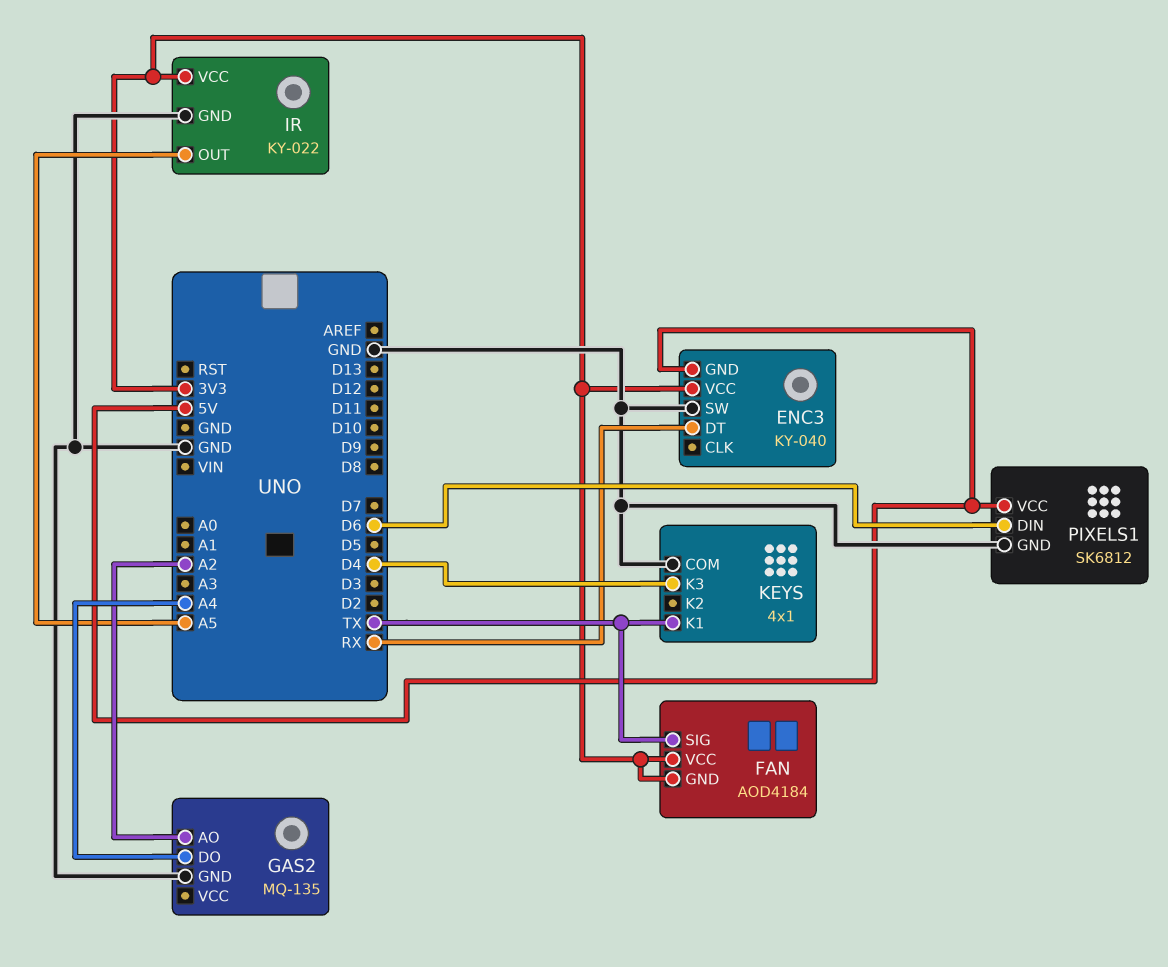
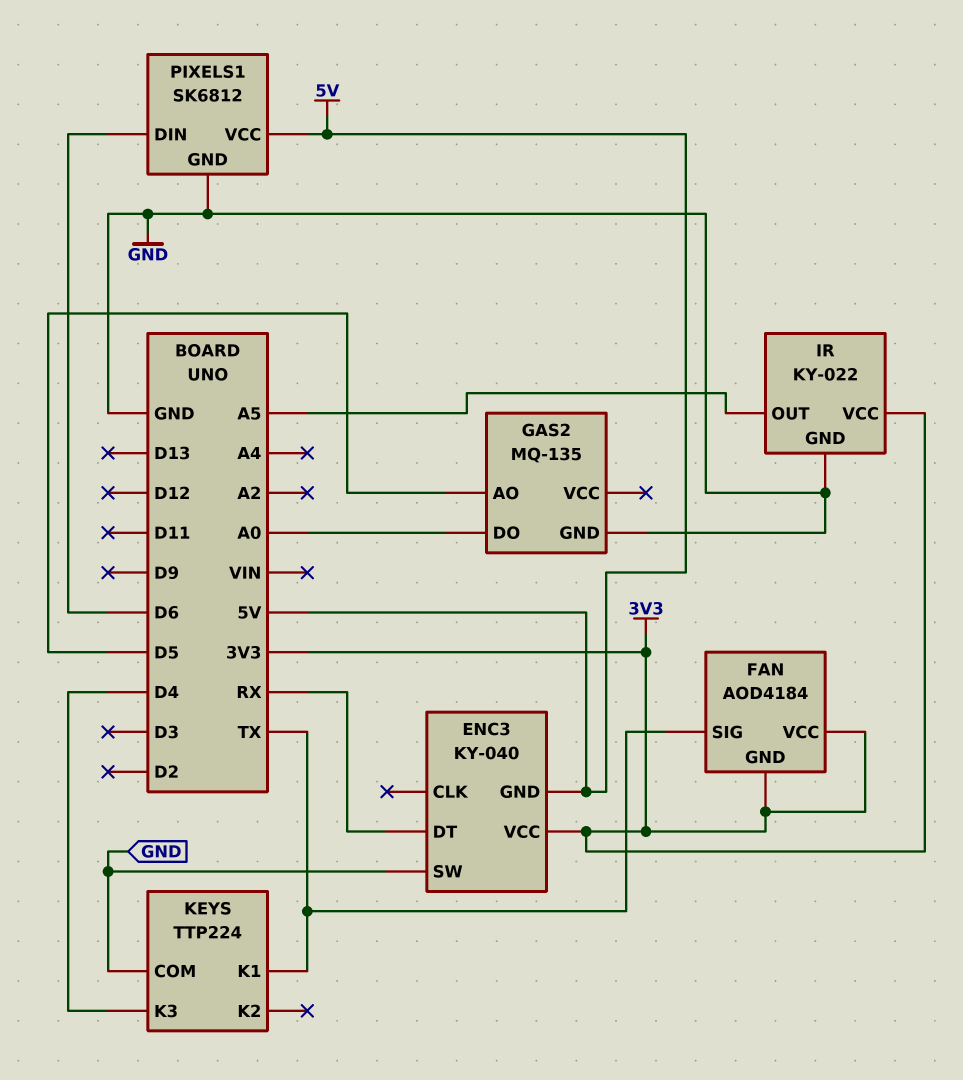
GAS2 pin AO: A2 -> D5
GAS2 pin DO: A4 -> A0
KEYS: 4x1 -> TTP224

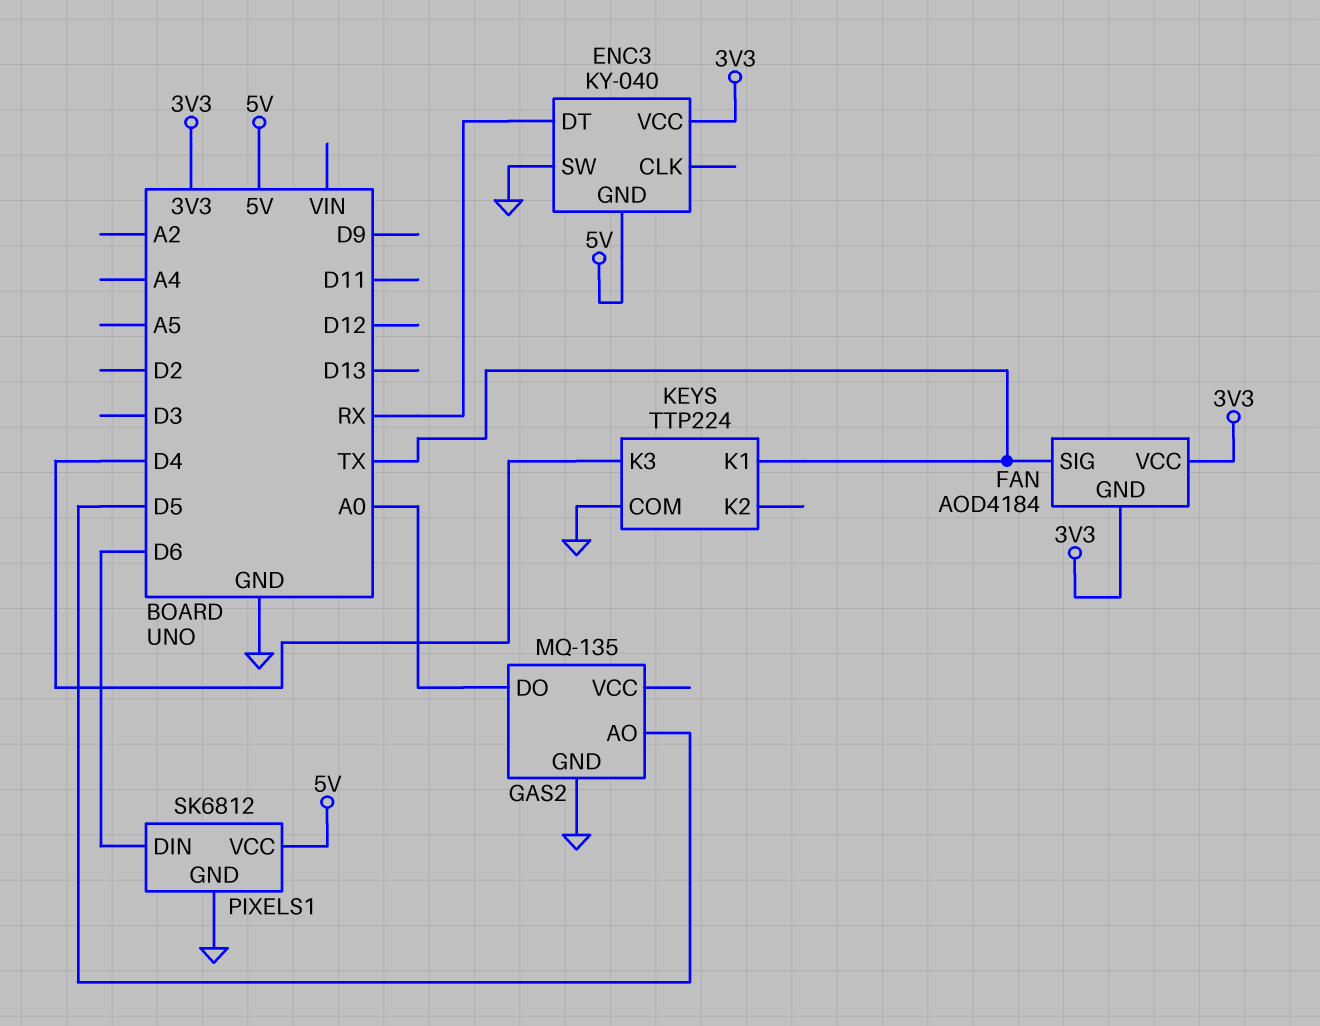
IR: KY-022 -> none
IR pin GND: GND -> none
IR pin OUT: A5 -> none
IR pin VCC: 3V3 -> none

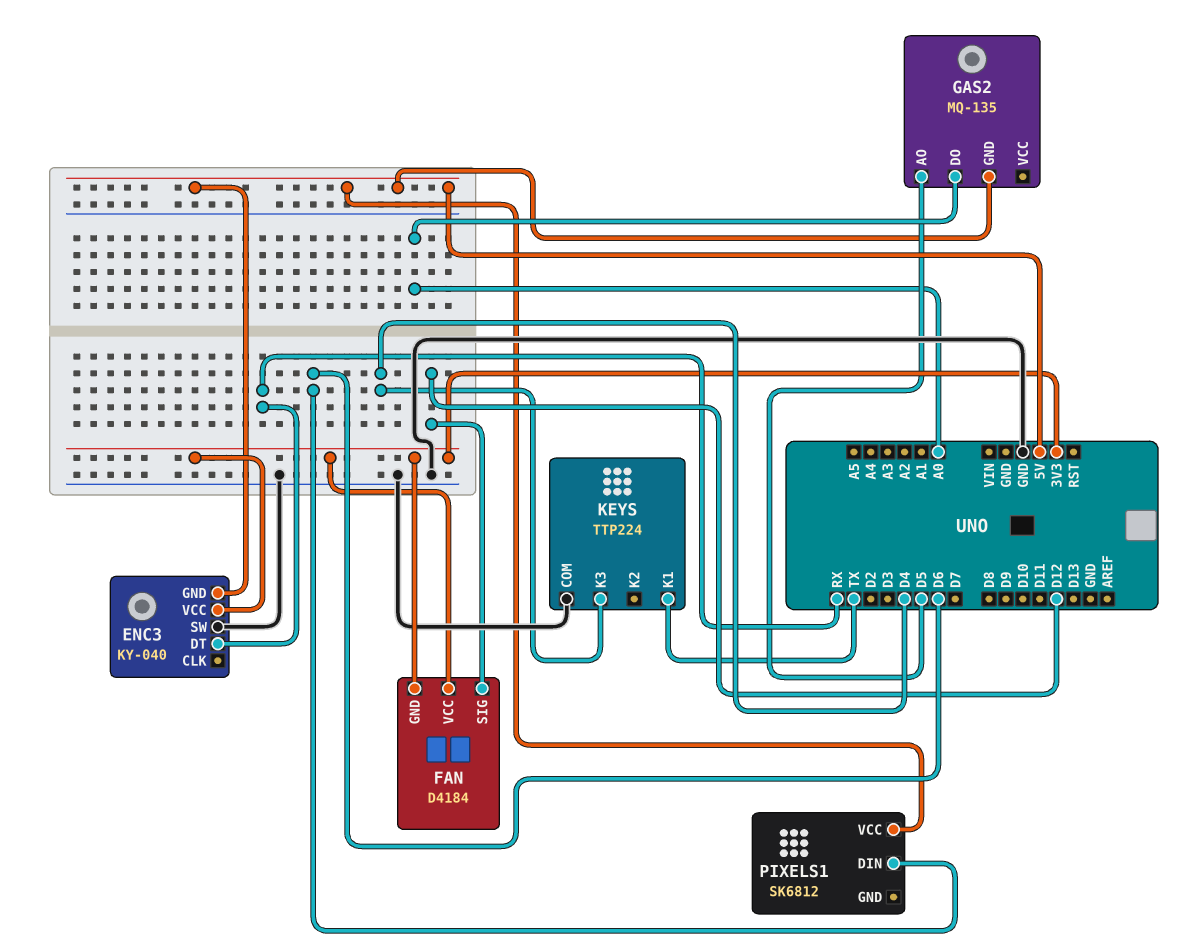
FAN: AOD4184 -> D4184
FAN pin SIG: TX -> D12
GAS2 pin GND: GND -> 5V
PIXELS1 pin GND: GND -> none

